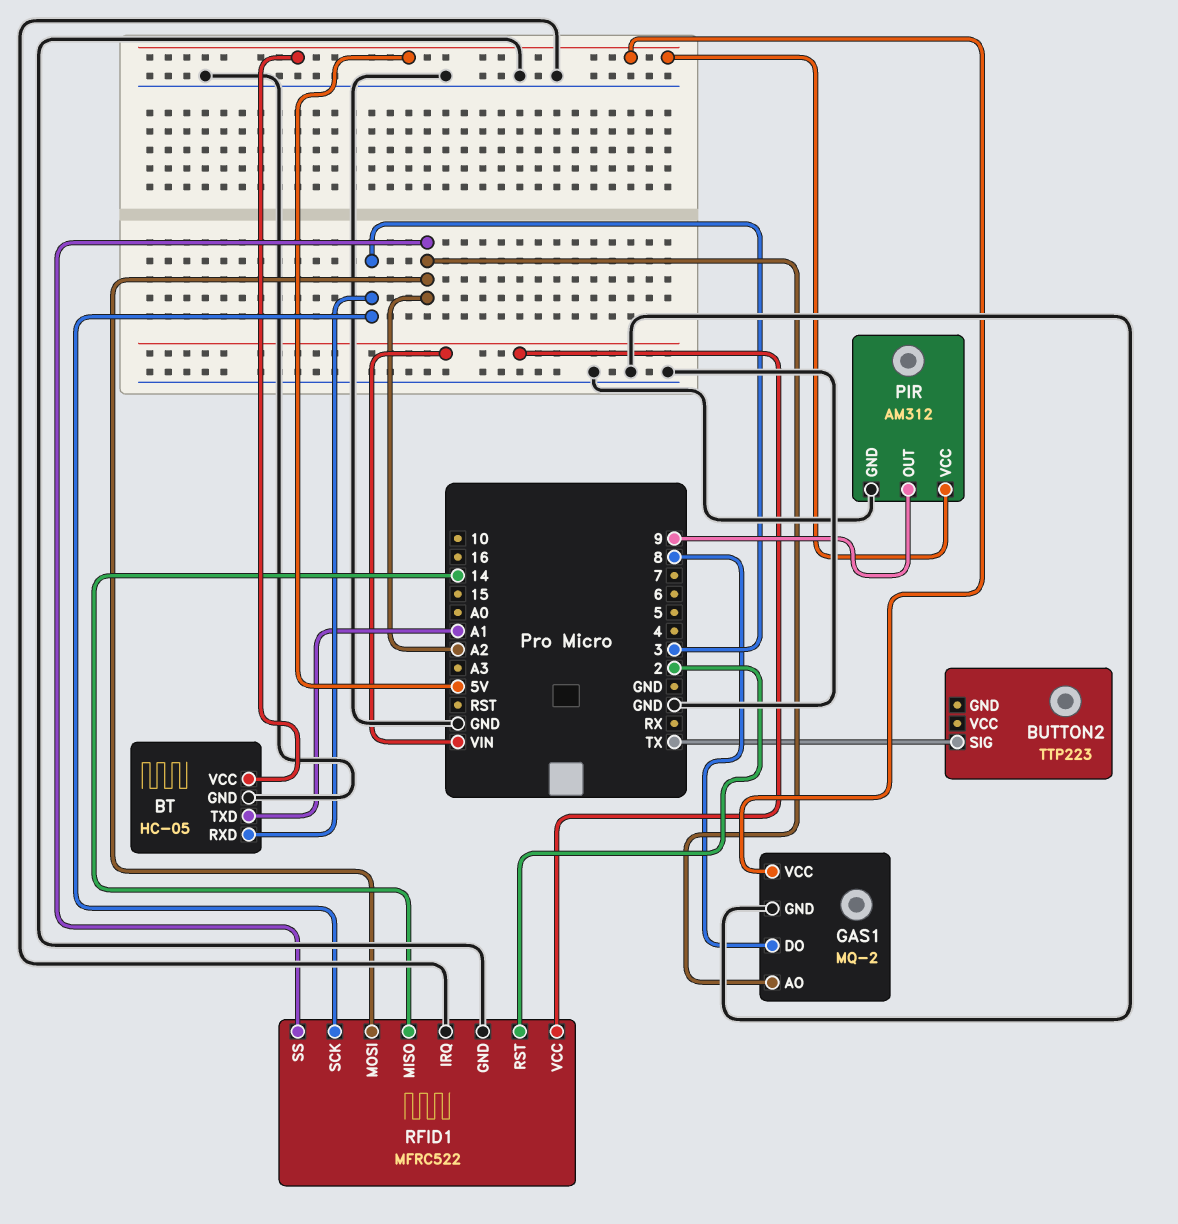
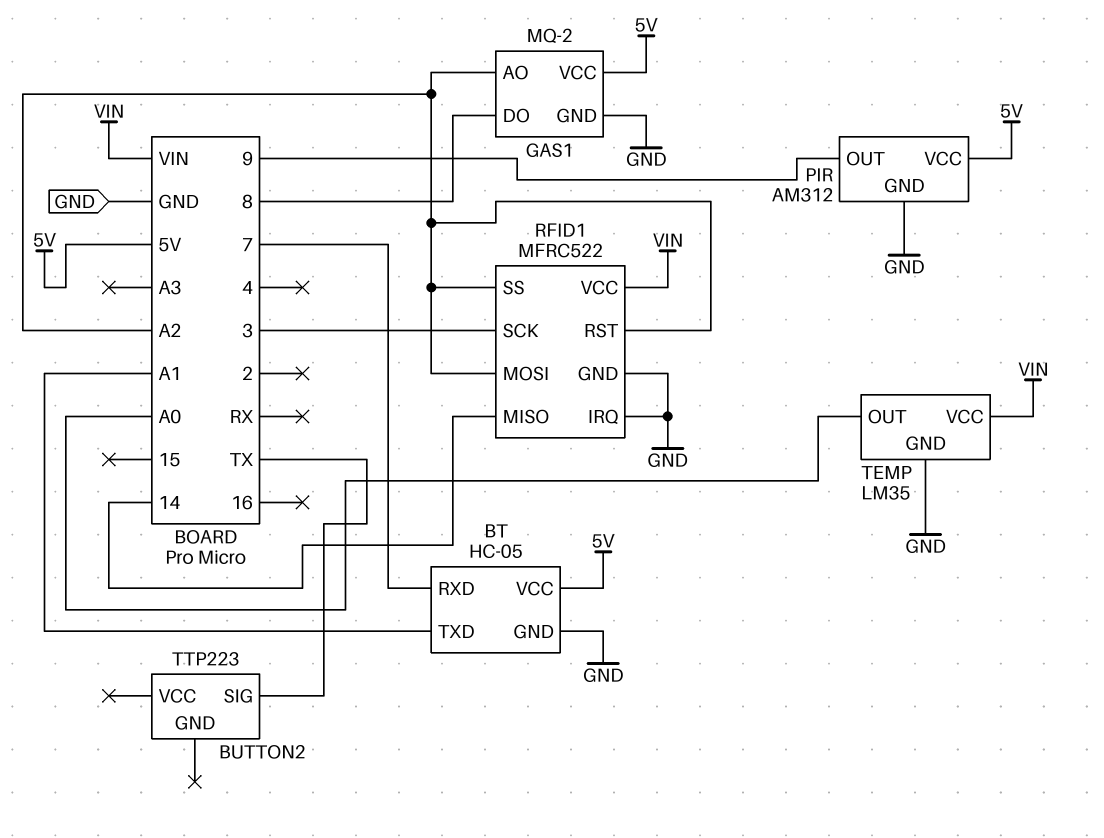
BT pin RXD: 3 -> 7
RFID1 pin RST: 2 -> A2
TEMP: none -> LM35
TEMP pin GND: none -> GND
TEMP pin OUT: none -> A0
TEMP pin VCC: none -> VIN

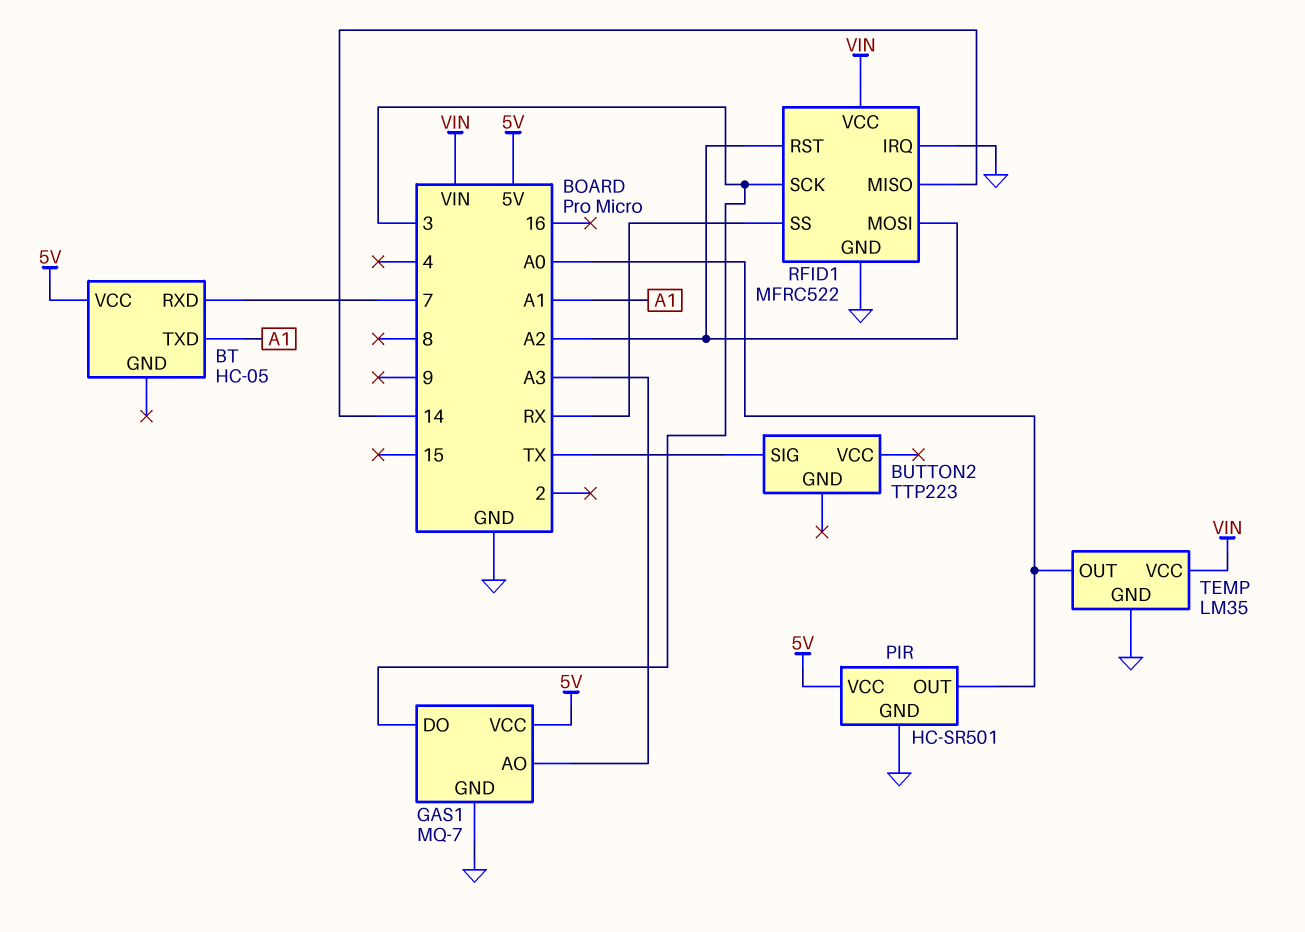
BT pin GND: GND -> none
GAS1: MQ-2 -> MQ-7
GAS1 pin AO: A2 -> A3
GAS1 pin DO: 8 -> 3
PIR: AM312 -> HC-SR501
PIR pin OUT: 9 -> A0
RFID1 pin SS: A2 -> RX

